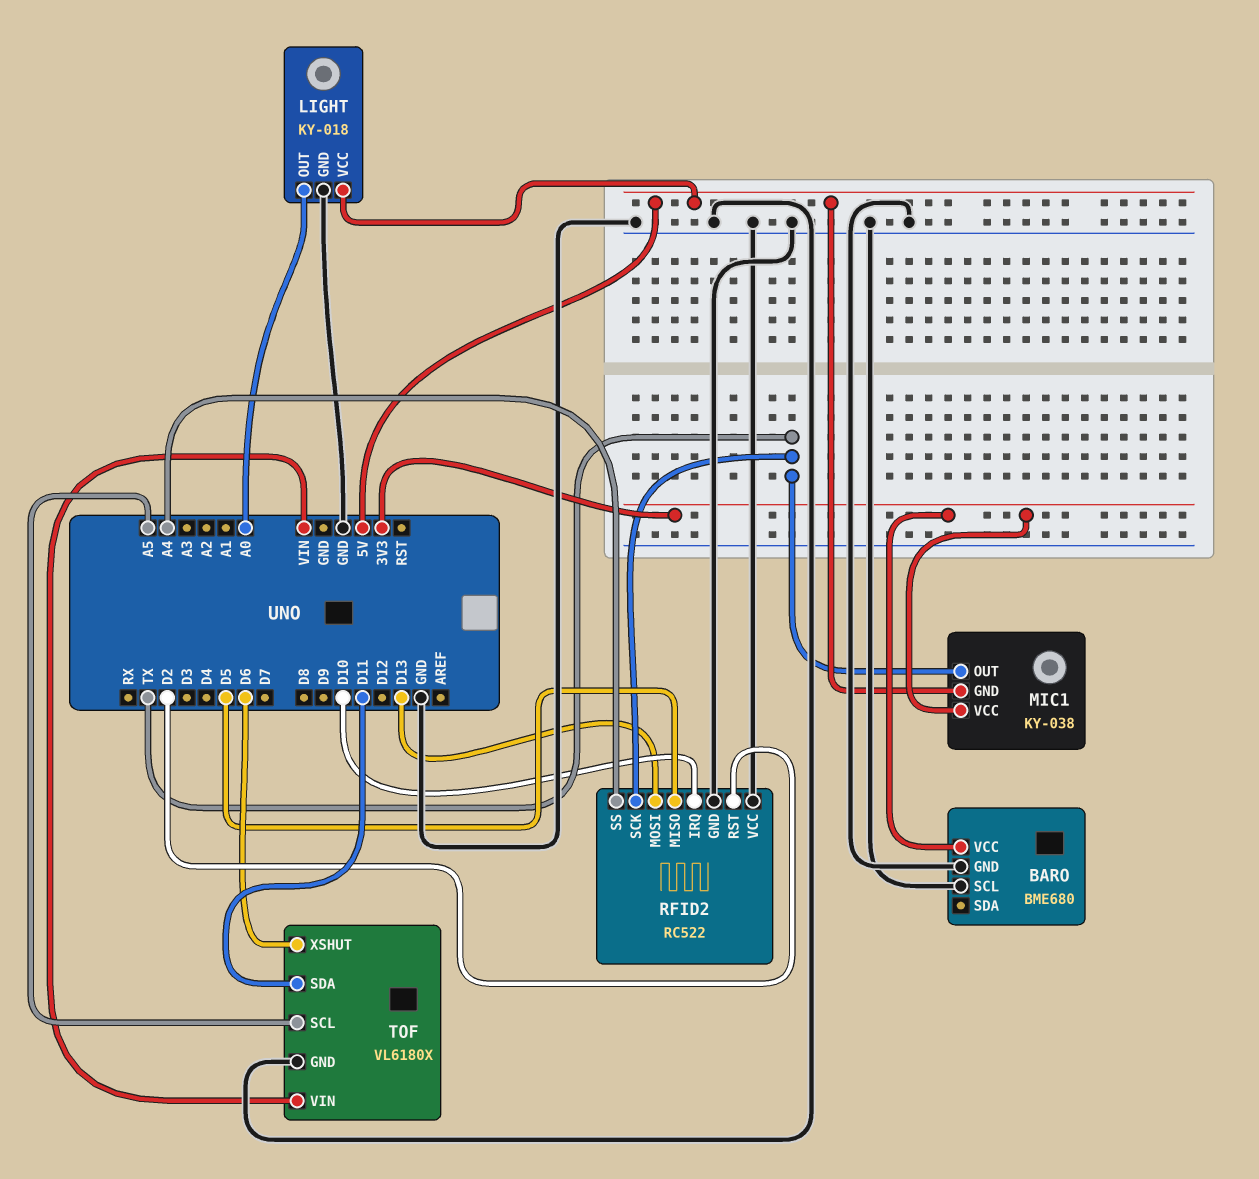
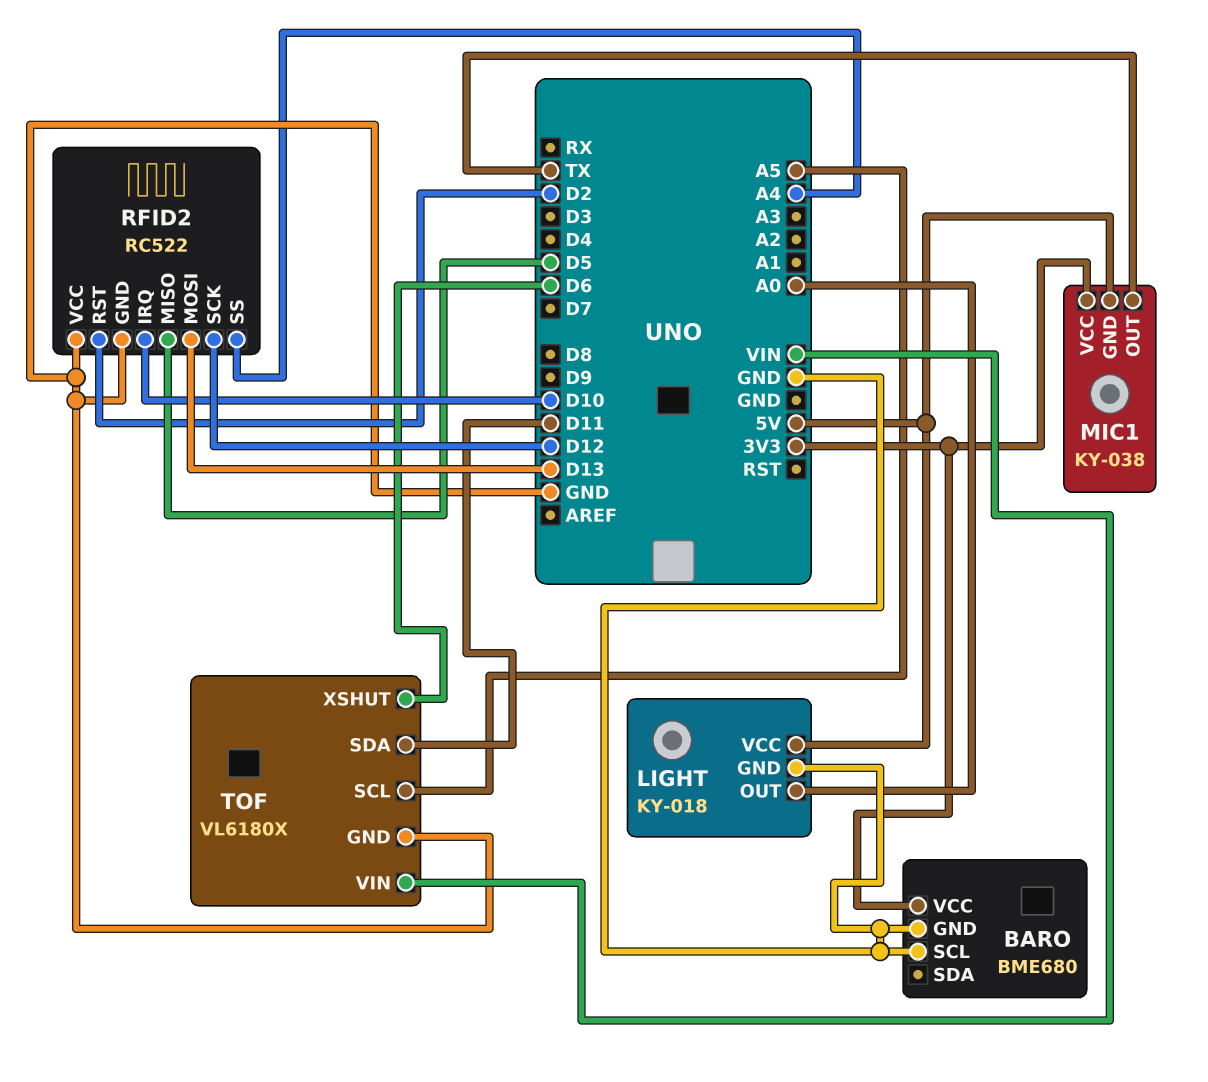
RFID2 pin SCK: TX -> D12

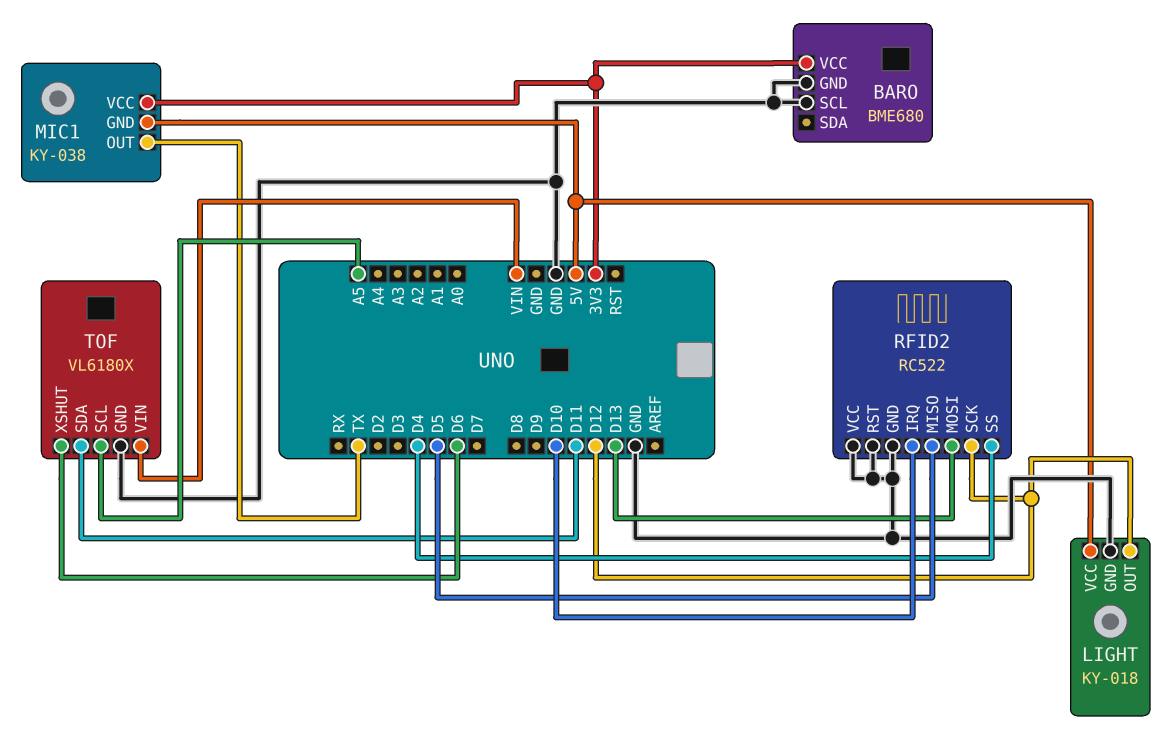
LIGHT pin OUT: A0 -> D12
RFID2 pin RST: D2 -> GND
RFID2 pin SS: A4 -> D4

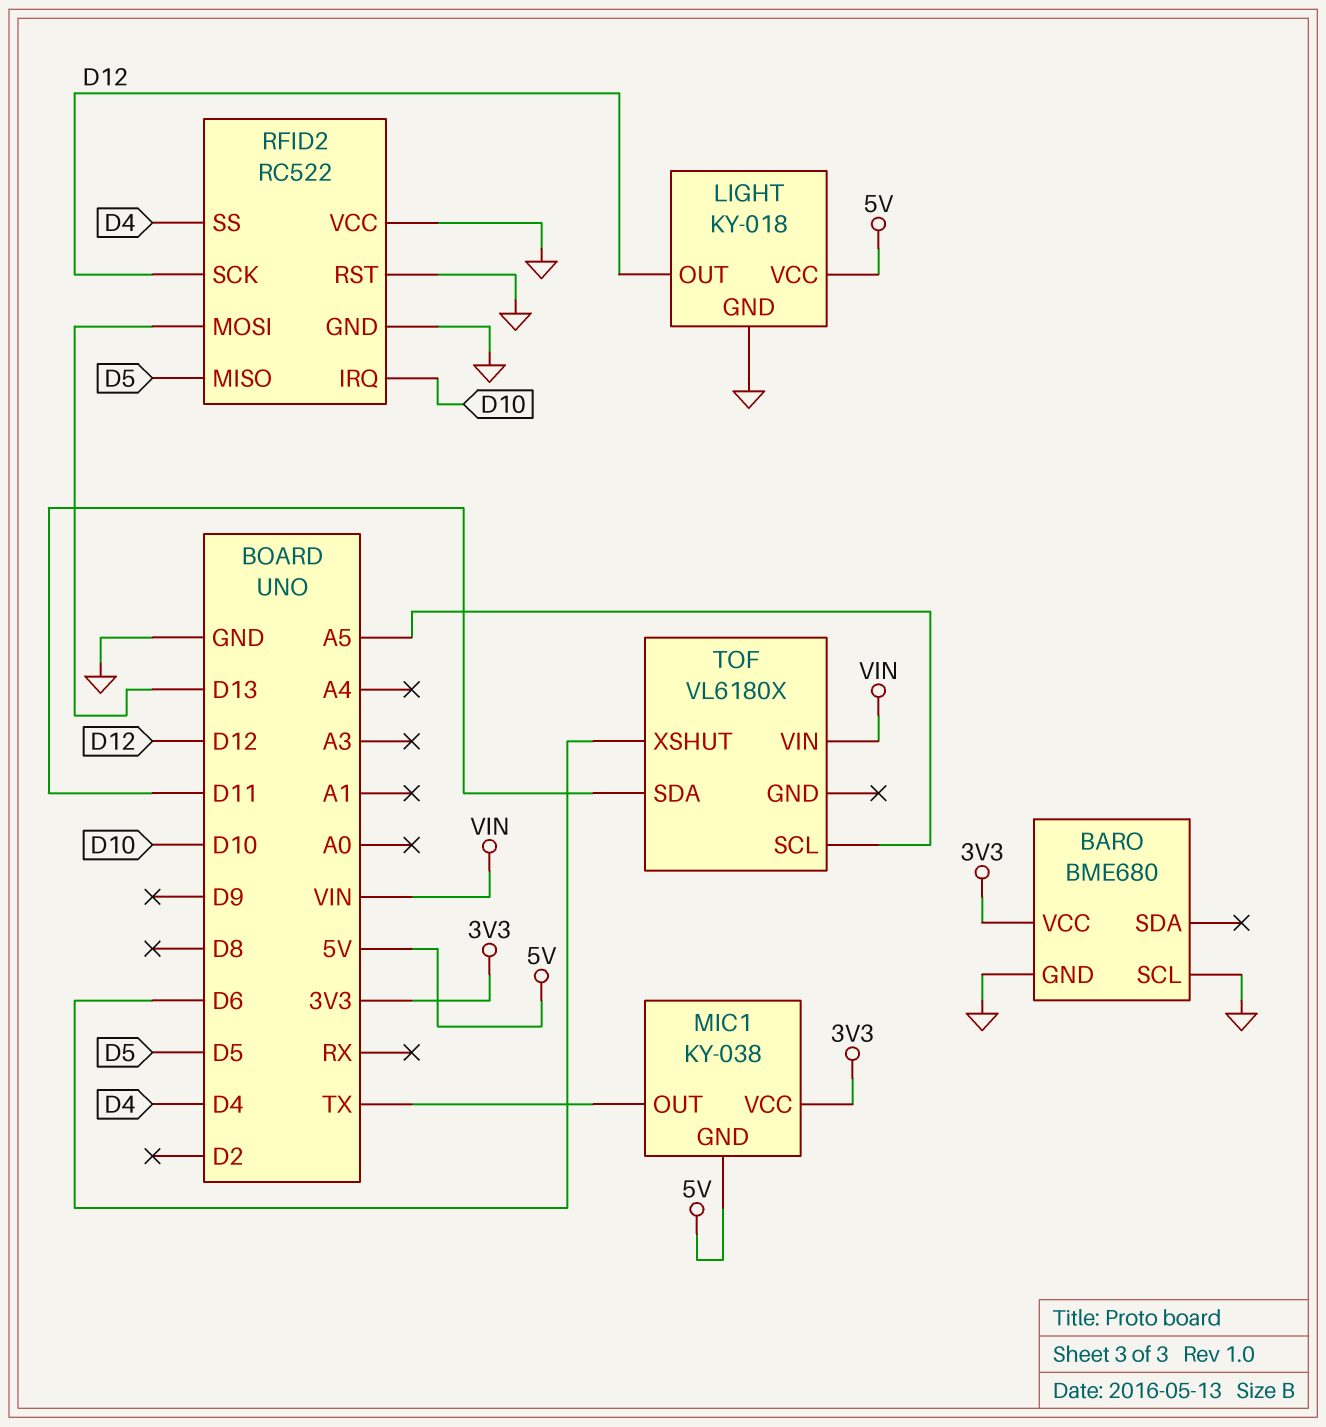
TOF pin GND: GND -> none

